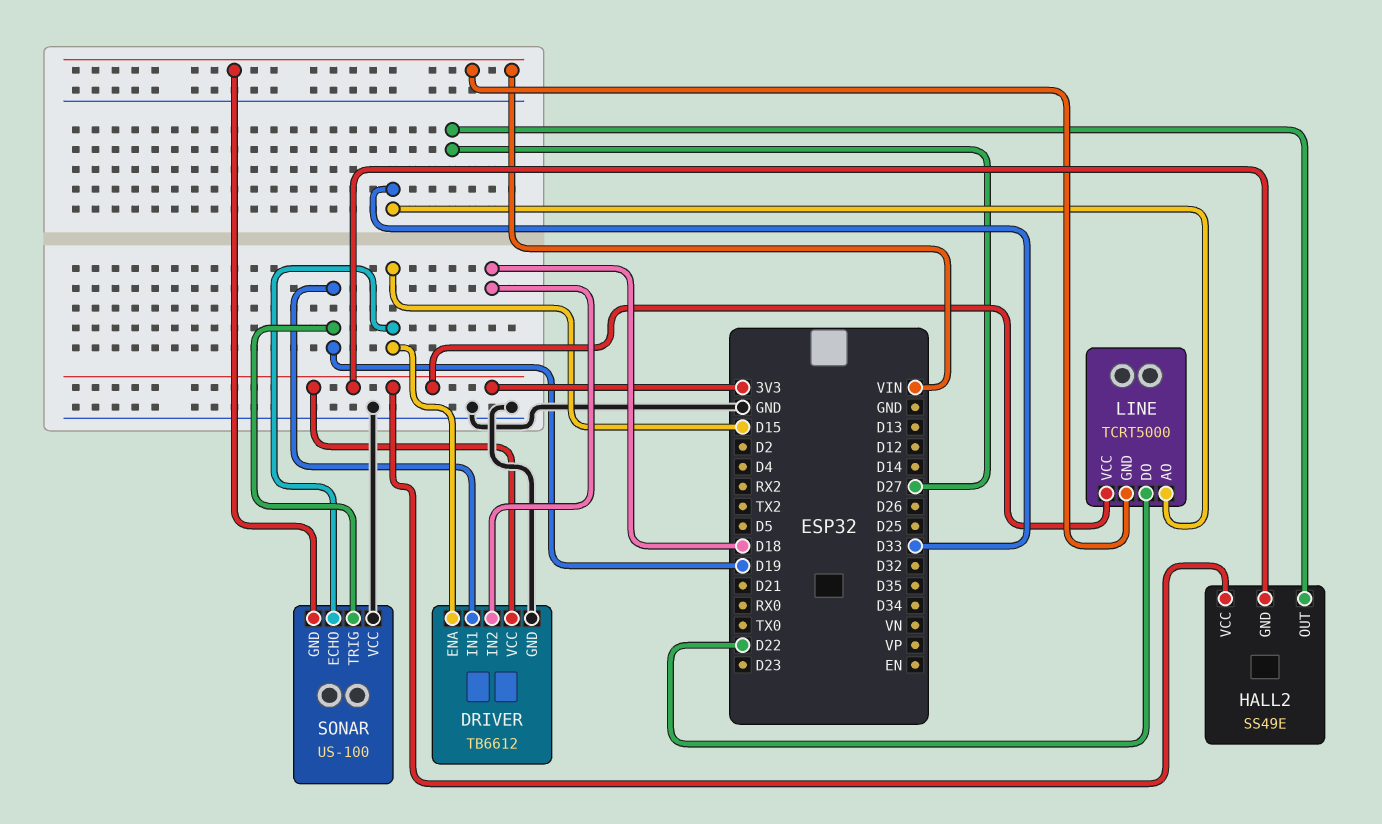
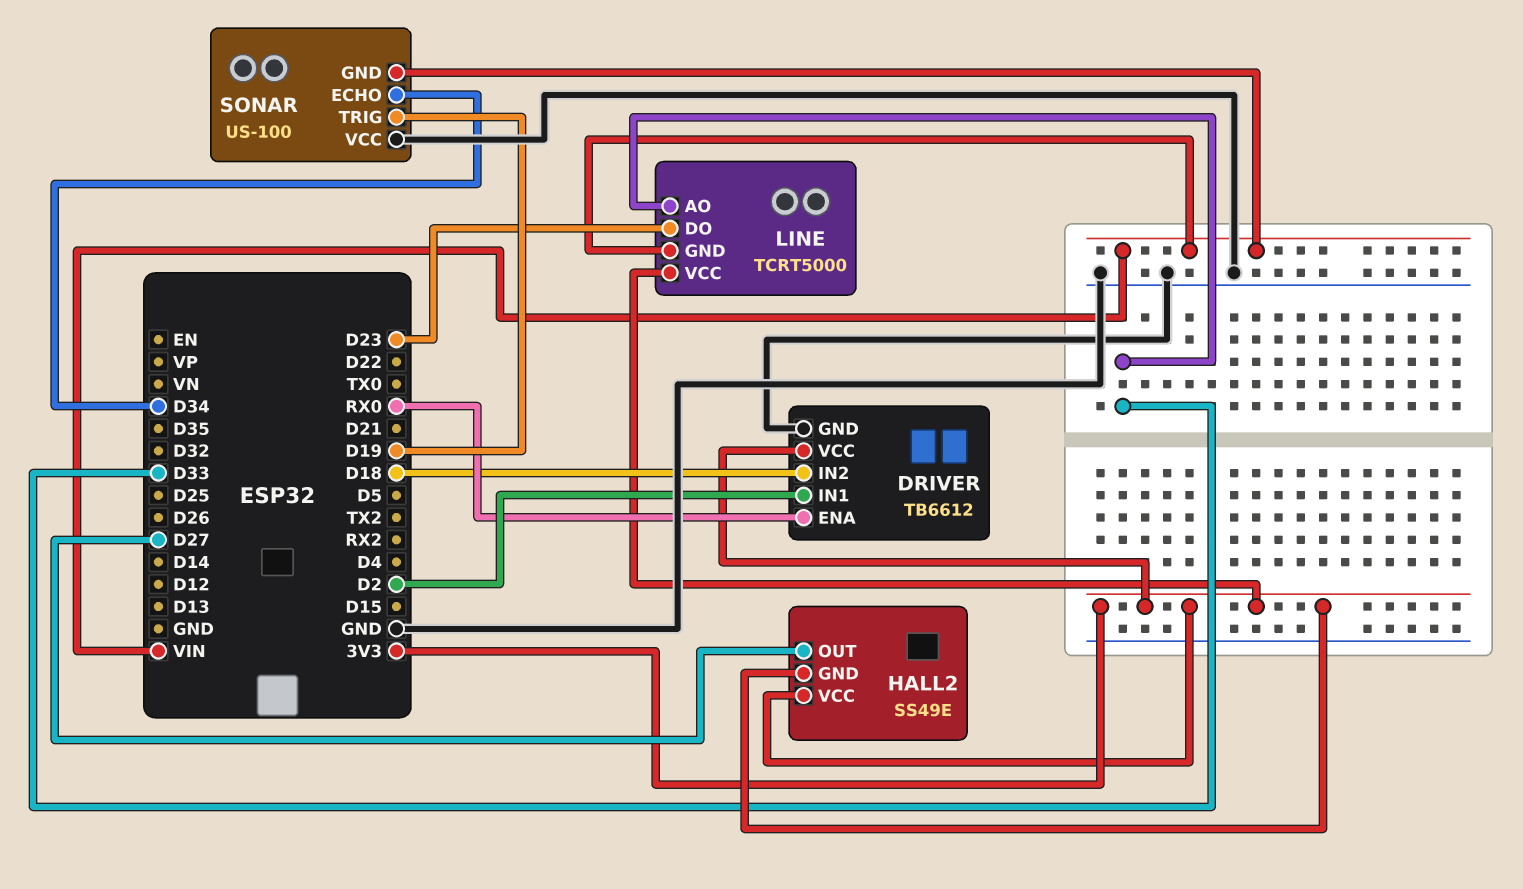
DRIVER pin ENA: D15 -> RX0
DRIVER pin IN1: D19 -> D2
LINE pin DO: D22 -> D23
SONAR pin ECHO: D15 -> D34

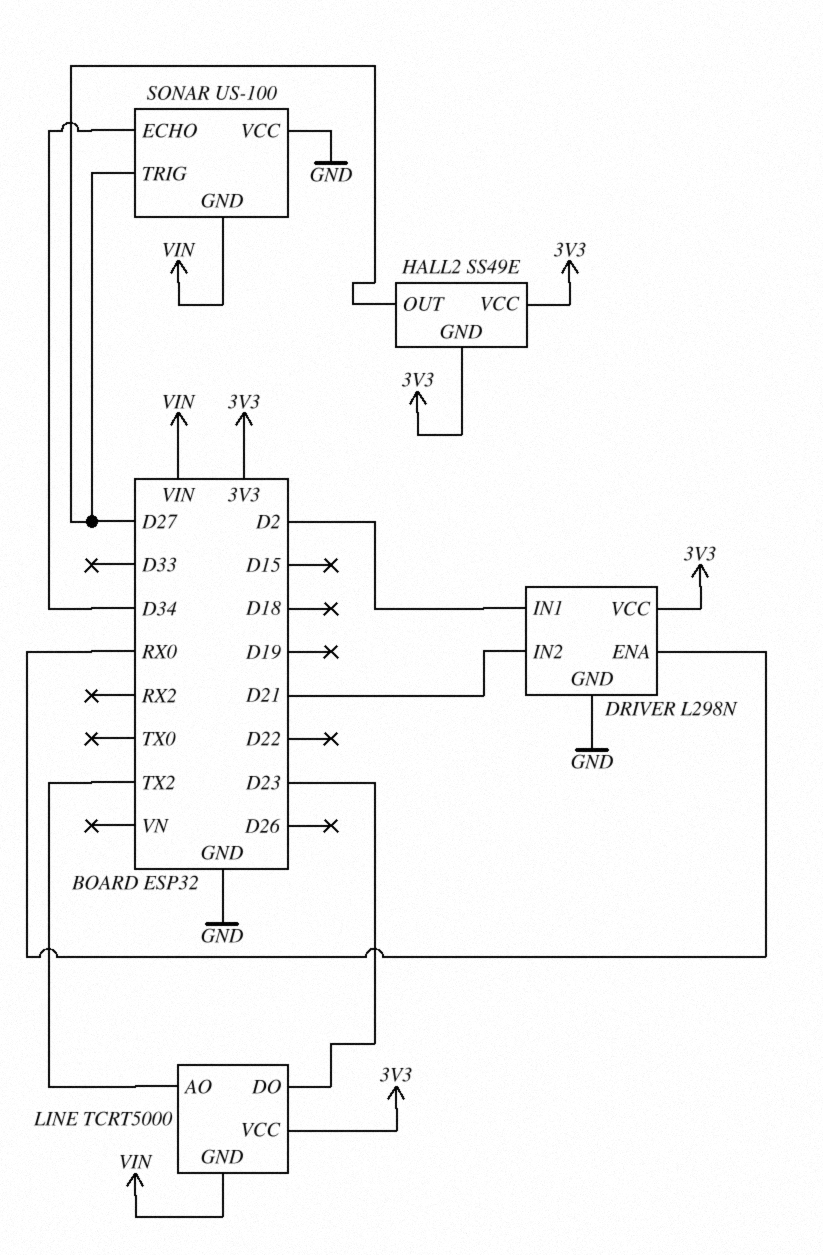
DRIVER: TB6612 -> L298N
DRIVER pin IN2: D18 -> D21
LINE pin AO: D33 -> TX2
SONAR pin TRIG: D19 -> D27

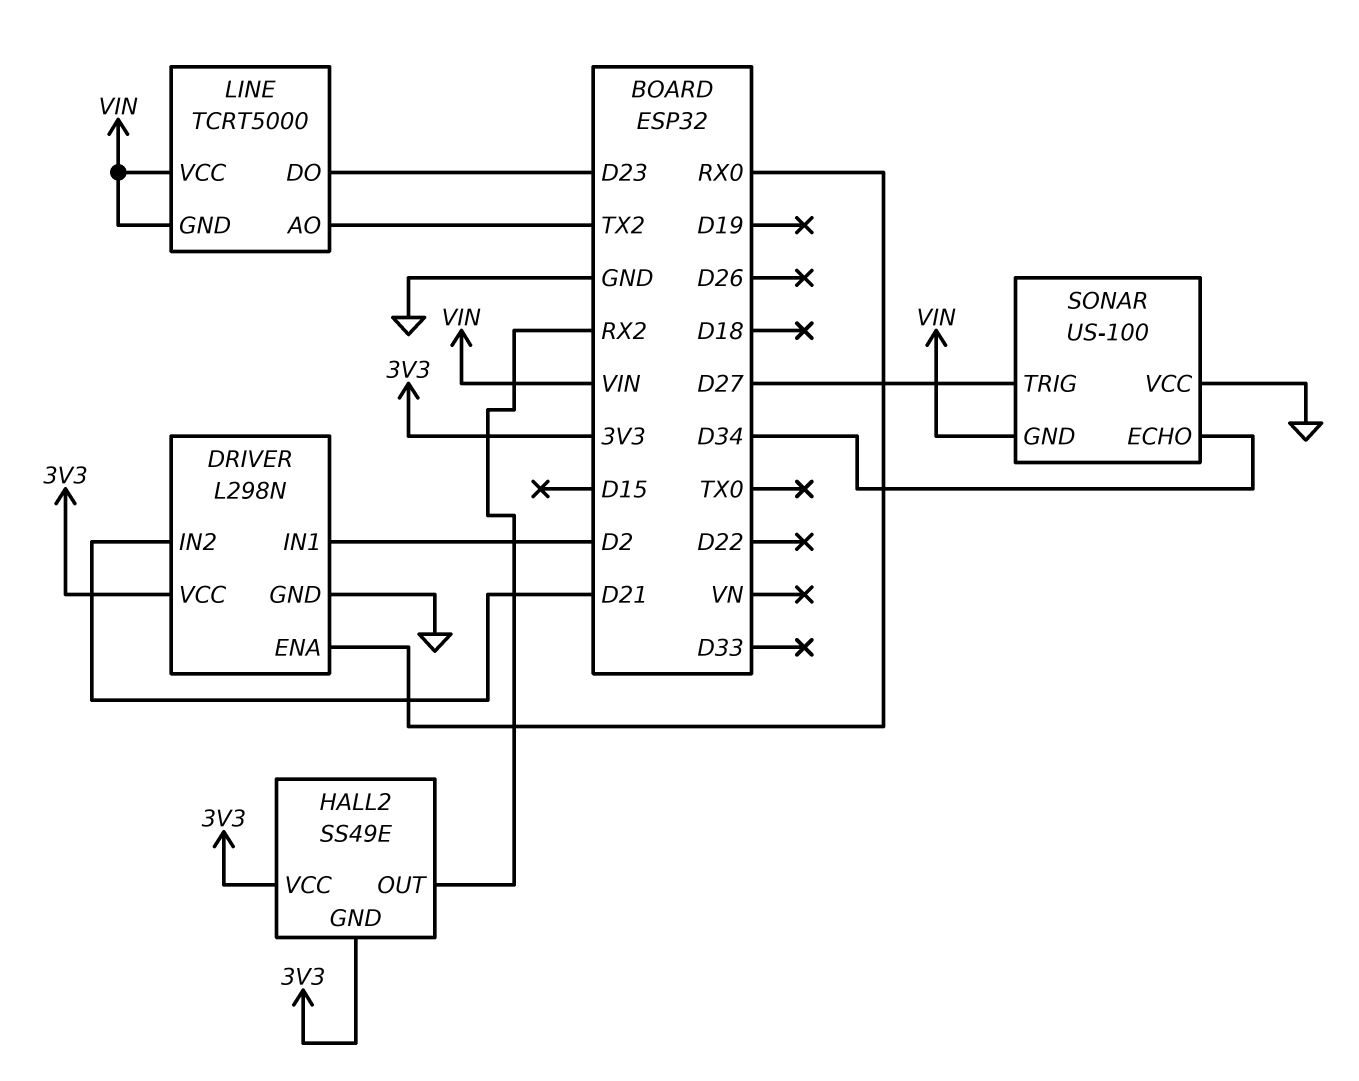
HALL2 pin OUT: D27 -> RX2
LINE pin VCC: 3V3 -> VIN

